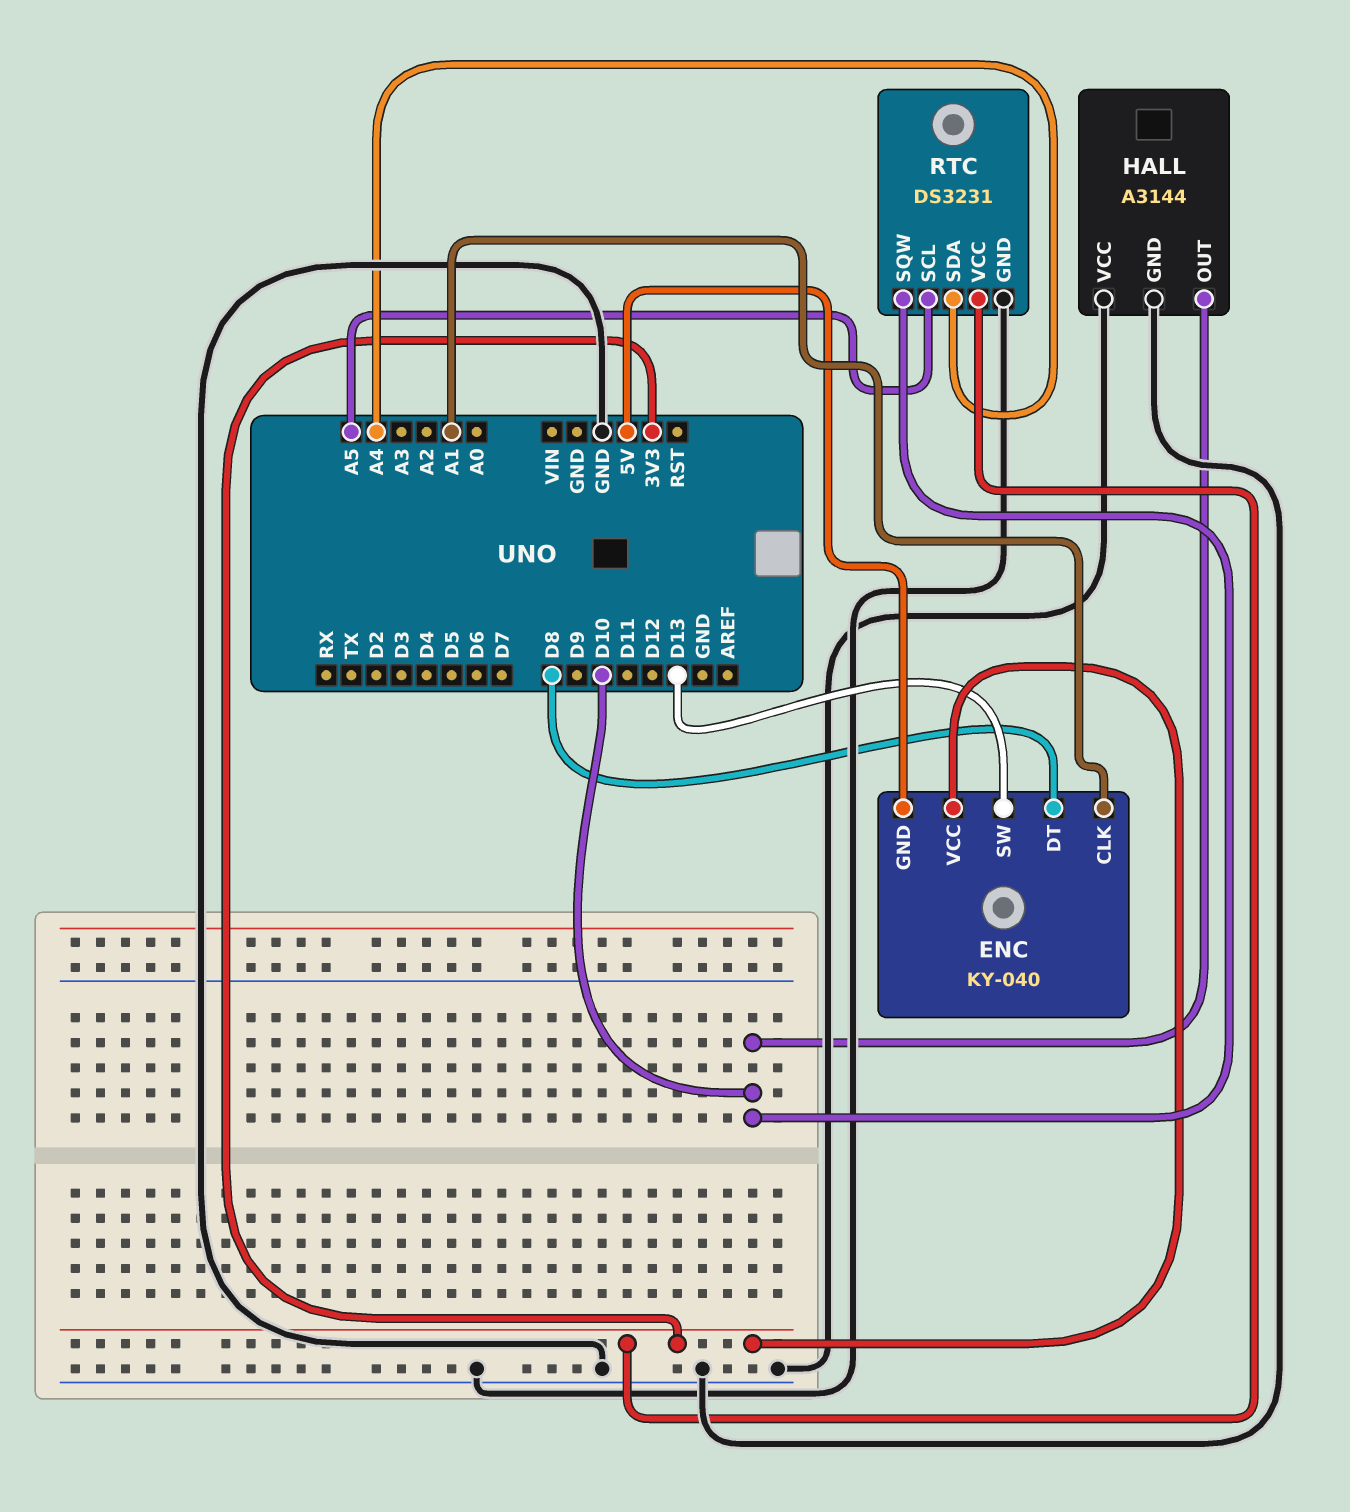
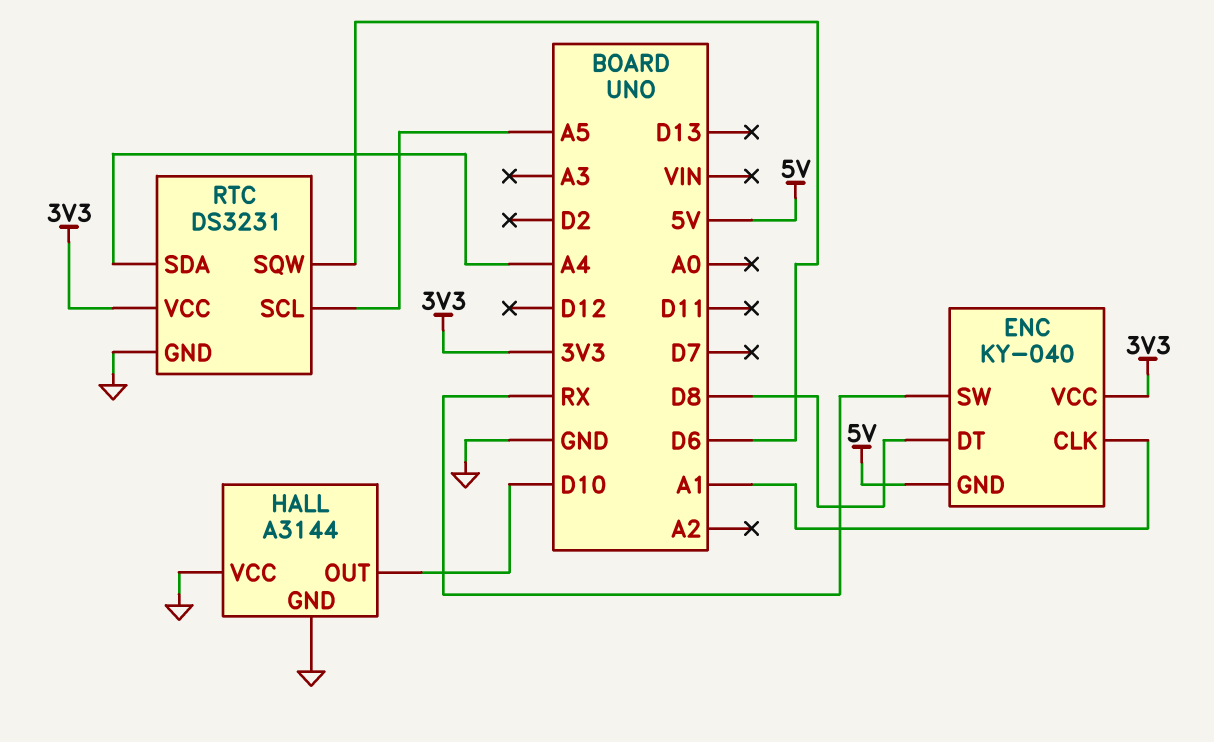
ENC pin SW: D13 -> RX
RTC pin SQW: D10 -> D6

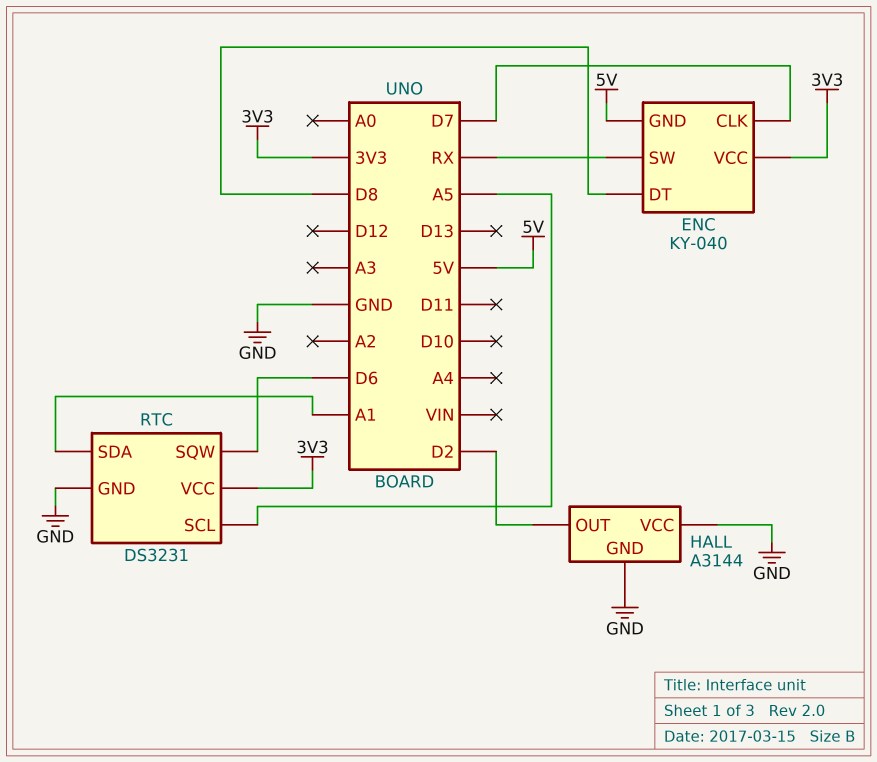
ENC pin CLK: A1 -> D7
HALL pin OUT: D10 -> D2
RTC pin SDA: A4 -> A1

